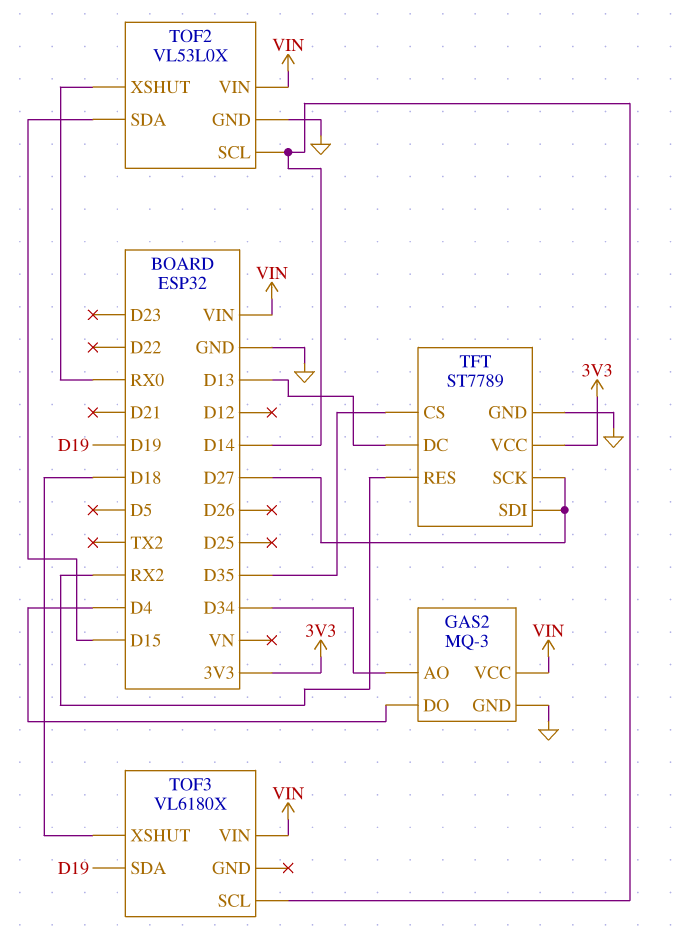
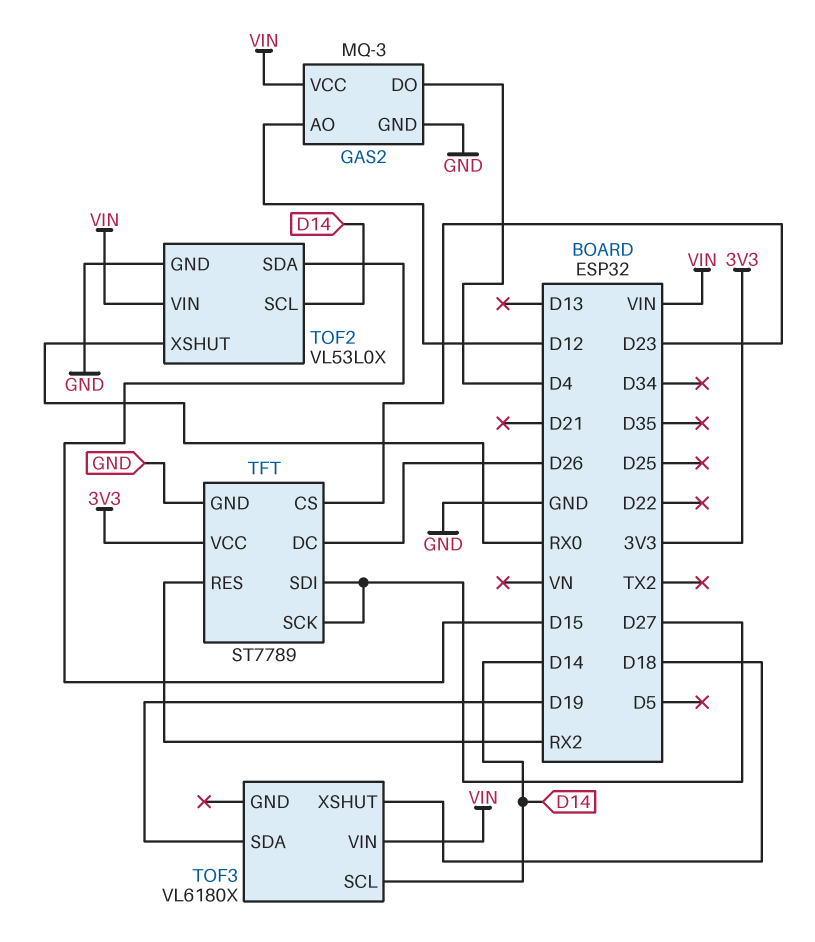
GAS2 pin AO: D34 -> D12
TFT pin CS: D35 -> D23
TFT pin DC: D13 -> D26

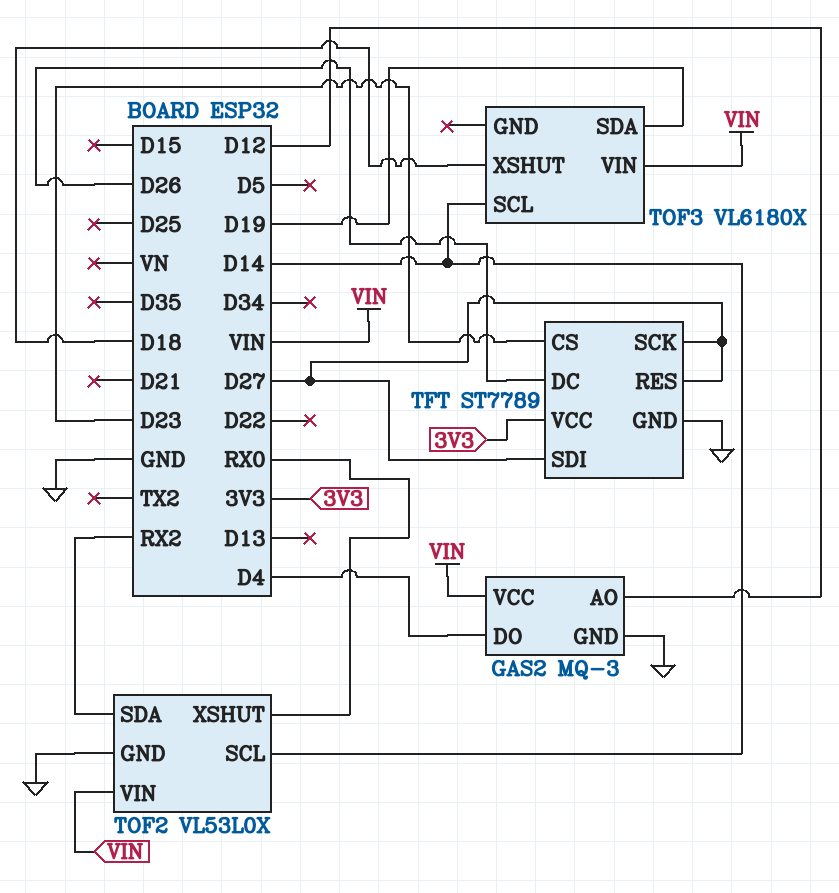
TFT pin RES: RX2 -> D27
TOF2 pin SDA: D15 -> RX2

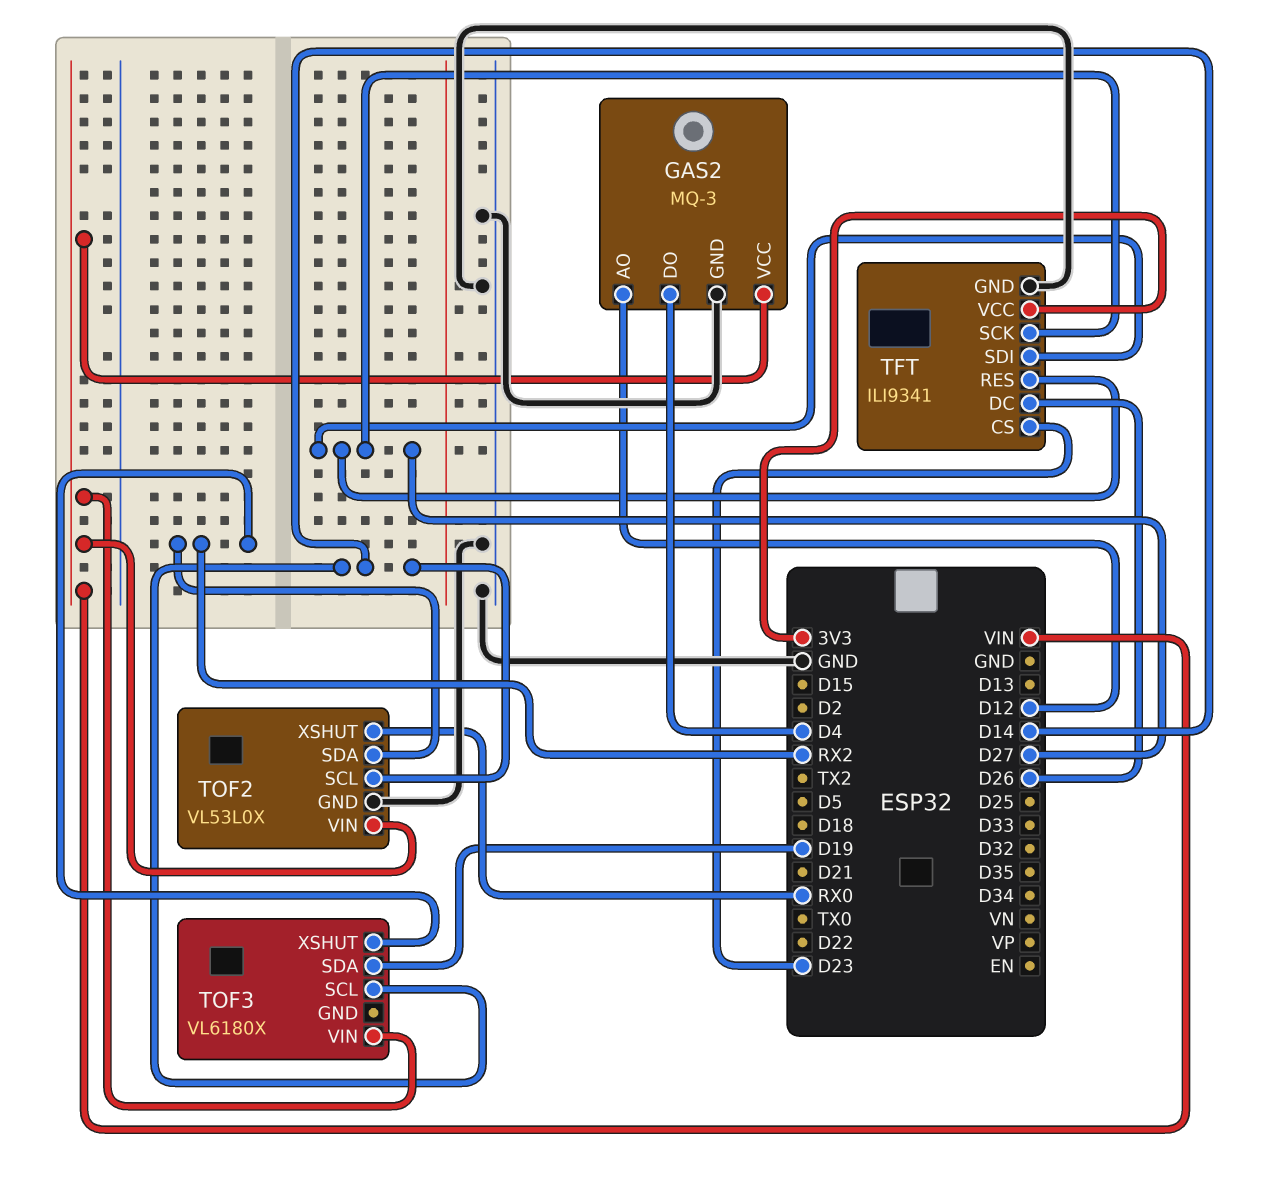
TFT: ST7789 -> ILI9341
TOF3 pin XSHUT: D18 -> RX2

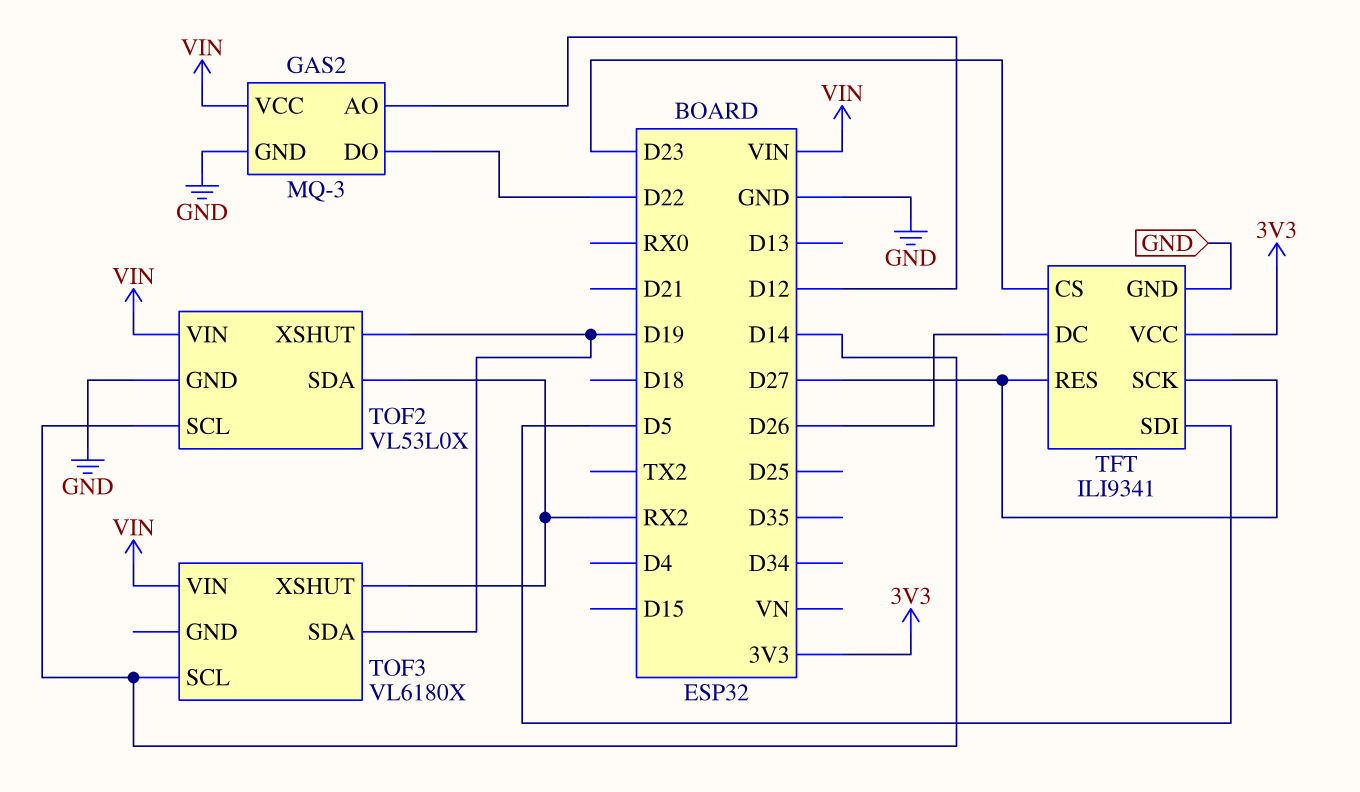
GAS2 pin DO: D4 -> D22
TFT pin SDI: D27 -> D5
TOF2 pin XSHUT: RX0 -> D19

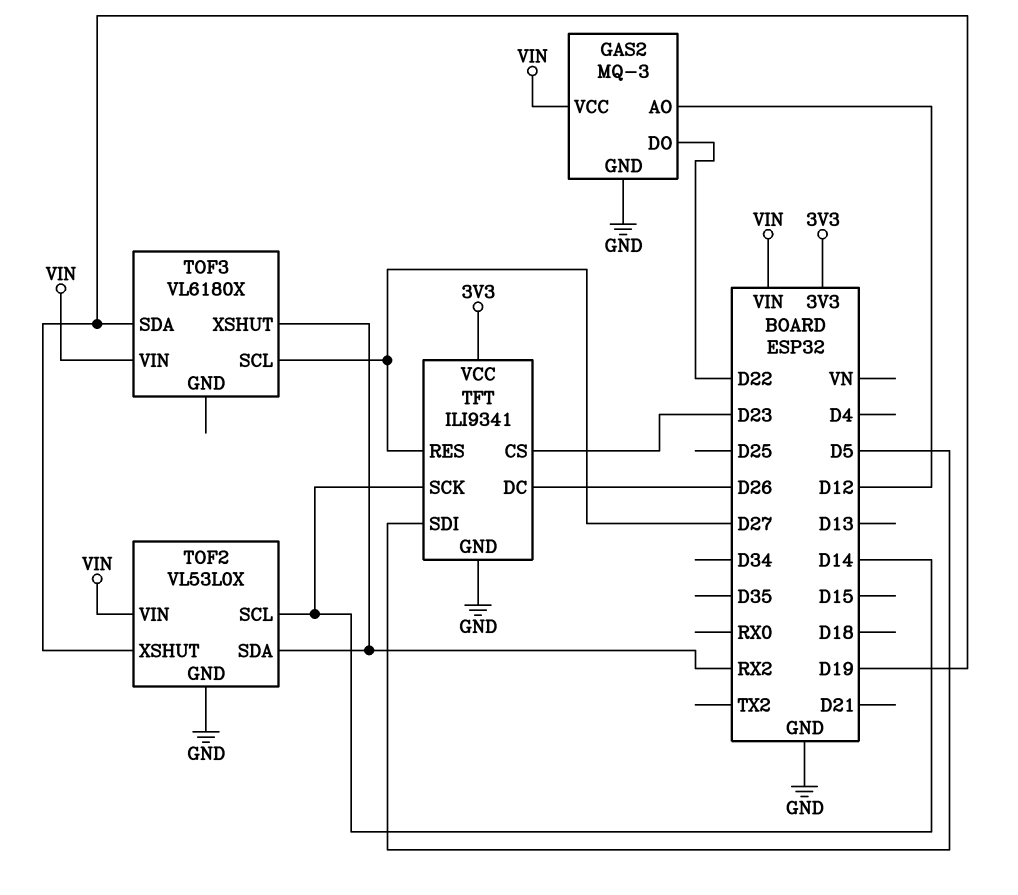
TFT pin SCK: D27 -> D14
TOF3 pin SCL: D14 -> D27

